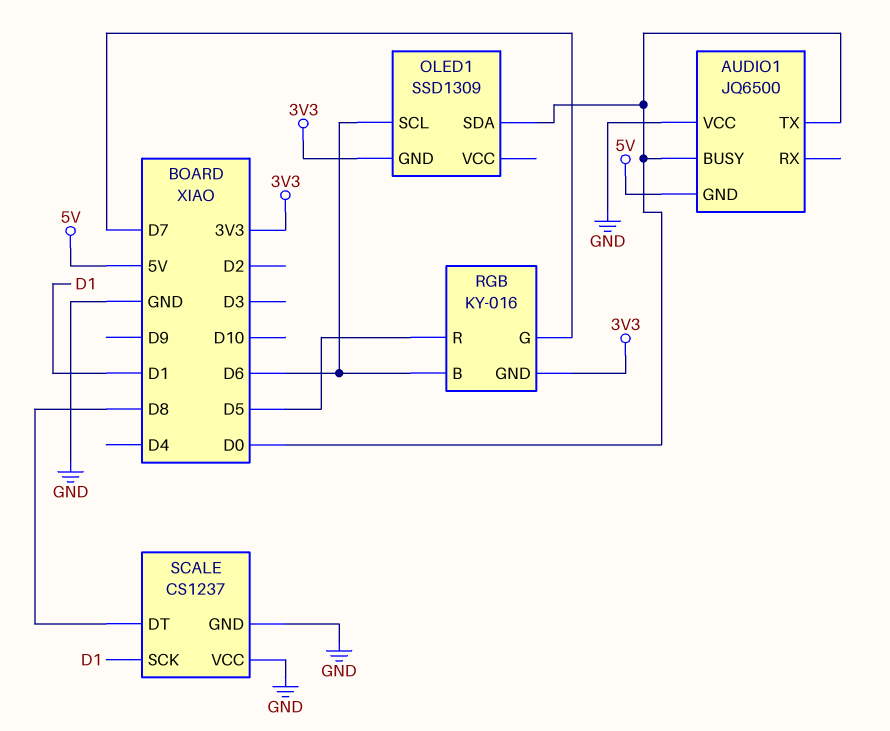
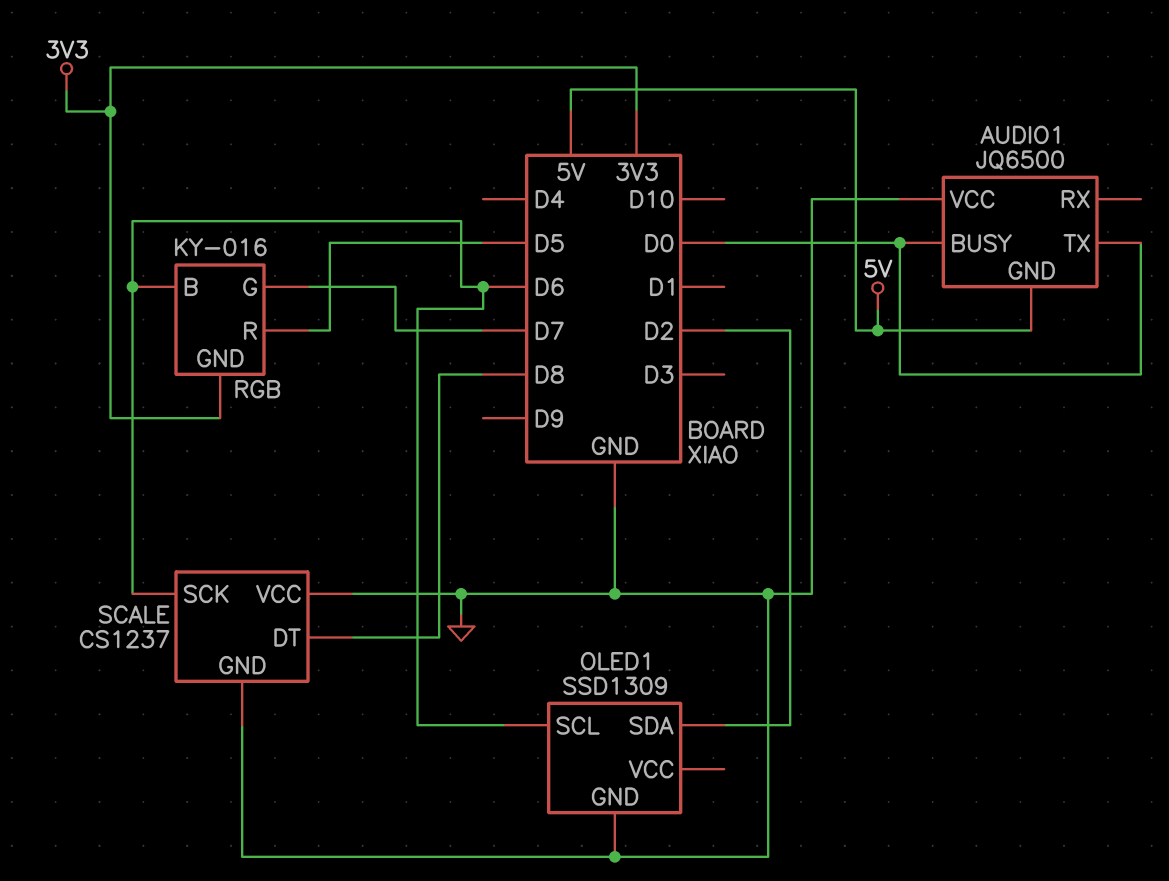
OLED1 pin GND: 3V3 -> GND
OLED1 pin SDA: D0 -> D2
SCALE pin SCK: D1 -> D6

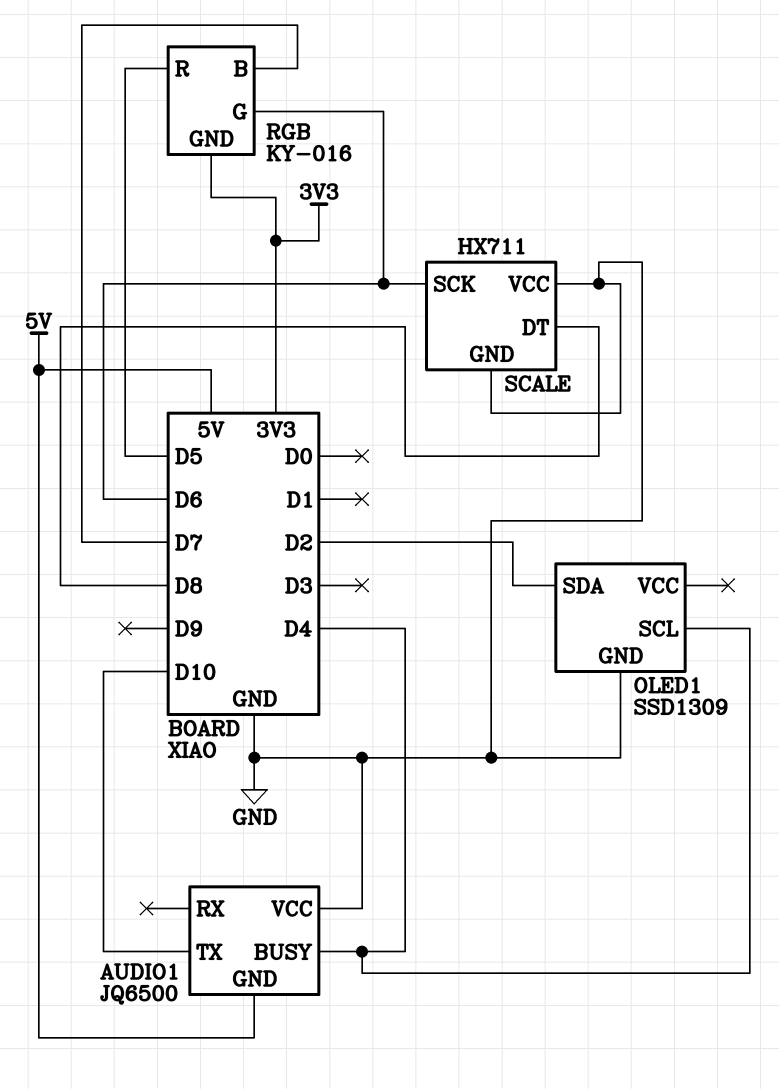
AUDIO1 pin BUSY: D0 -> D4
AUDIO1 pin TX: D0 -> D10
OLED1 pin SCL: D6 -> D4
RGB pin B: D6 -> D7
RGB pin G: D7 -> D6
SCALE: CS1237 -> HX711

